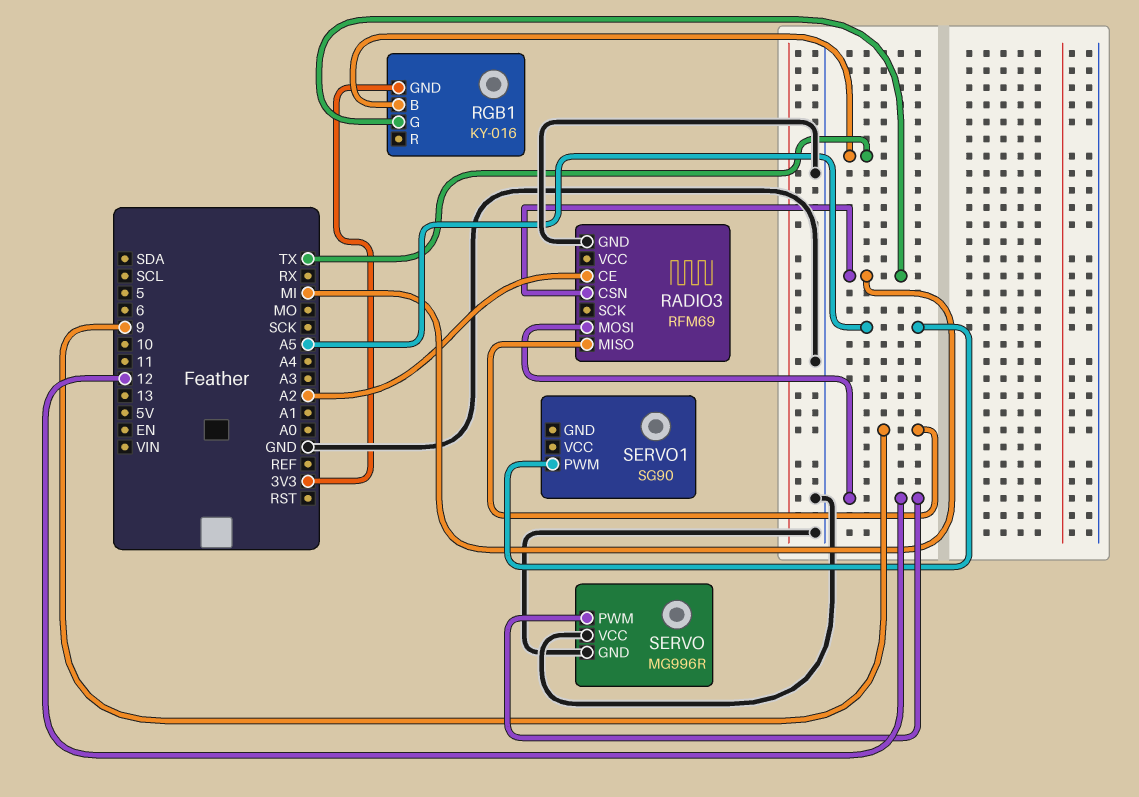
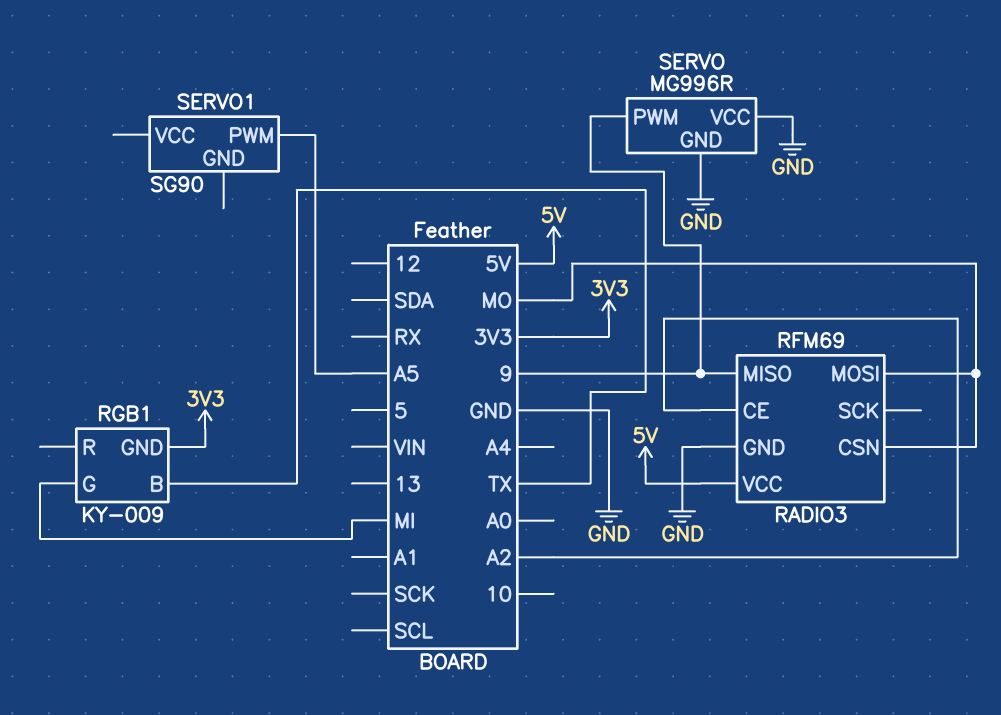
RADIO3 pin CSN: MI -> MO
RADIO3 pin MOSI: 12 -> MO
RADIO3 pin VCC: none -> 5V
RGB1: KY-016 -> KY-009
SERVO pin PWM: 12 -> 9

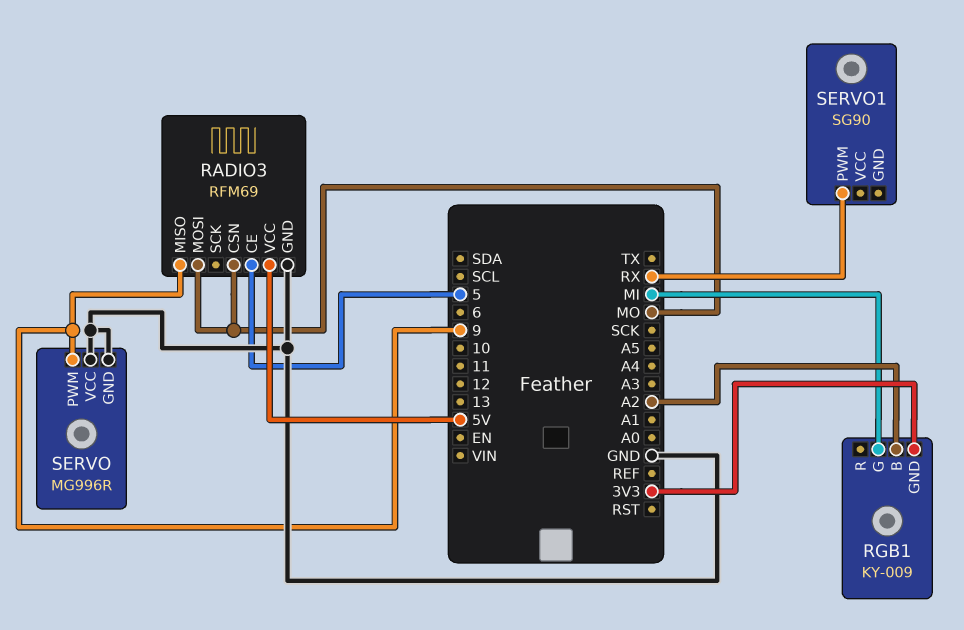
RADIO3 pin CE: A2 -> 5
RGB1 pin B: TX -> A2
SERVO1 pin PWM: A5 -> RX

